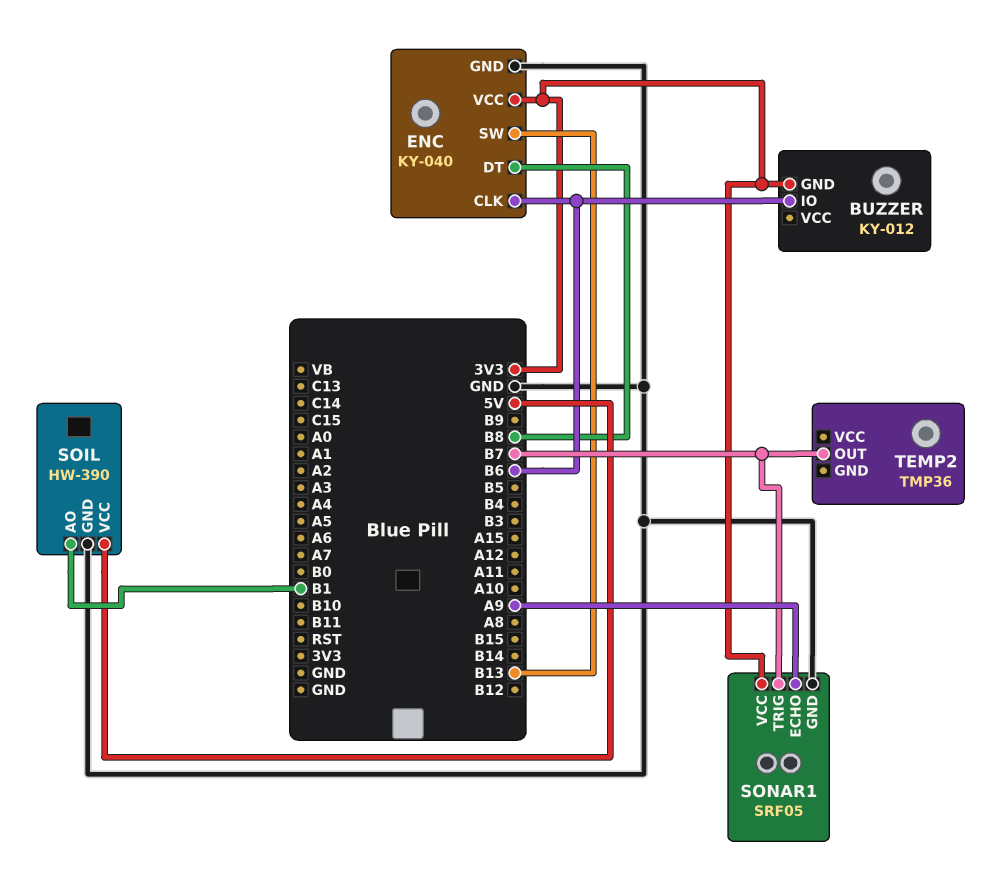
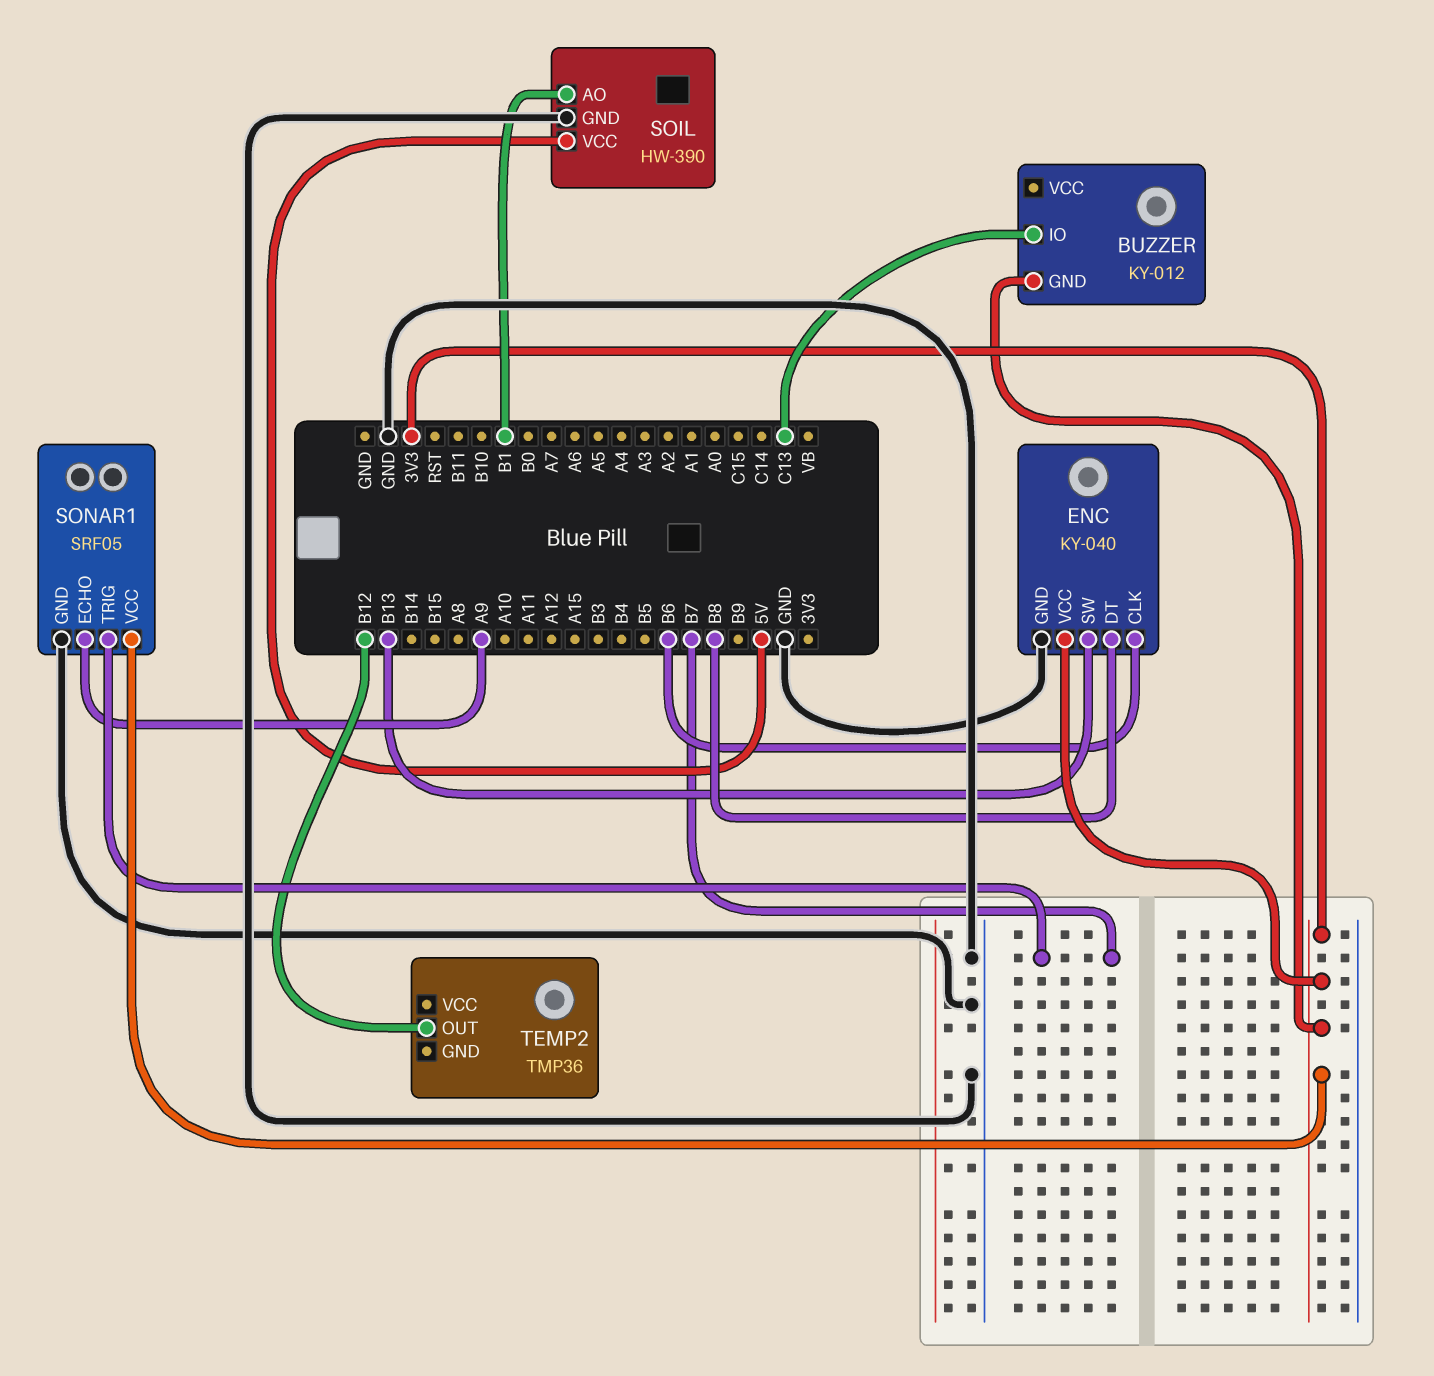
BUZZER pin IO: B6 -> C13
TEMP2 pin OUT: B7 -> B12

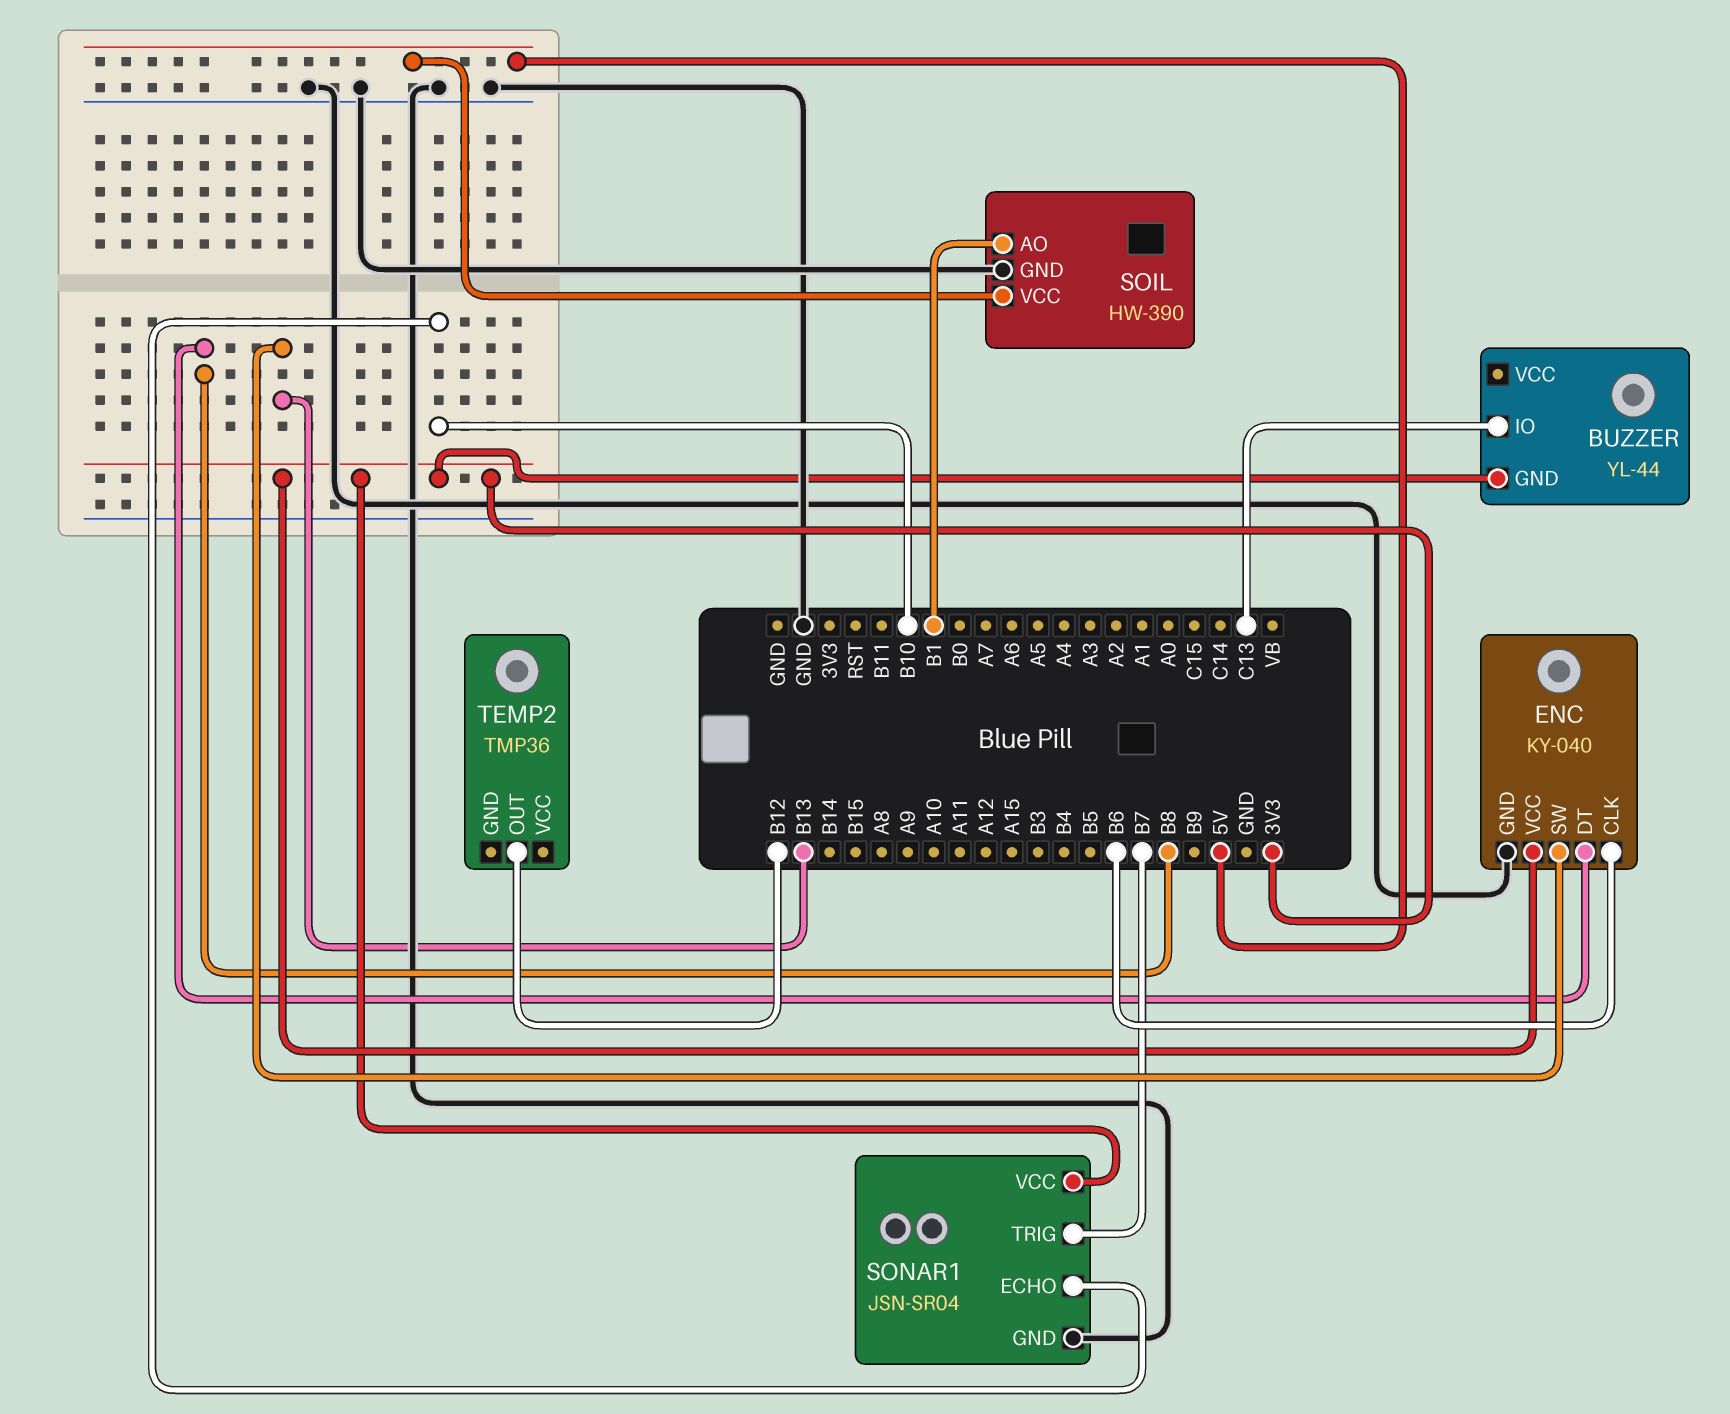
BUZZER: KY-012 -> YL-44
SONAR1: SRF05 -> JSN-SR04
SONAR1 pin ECHO: A9 -> B10

